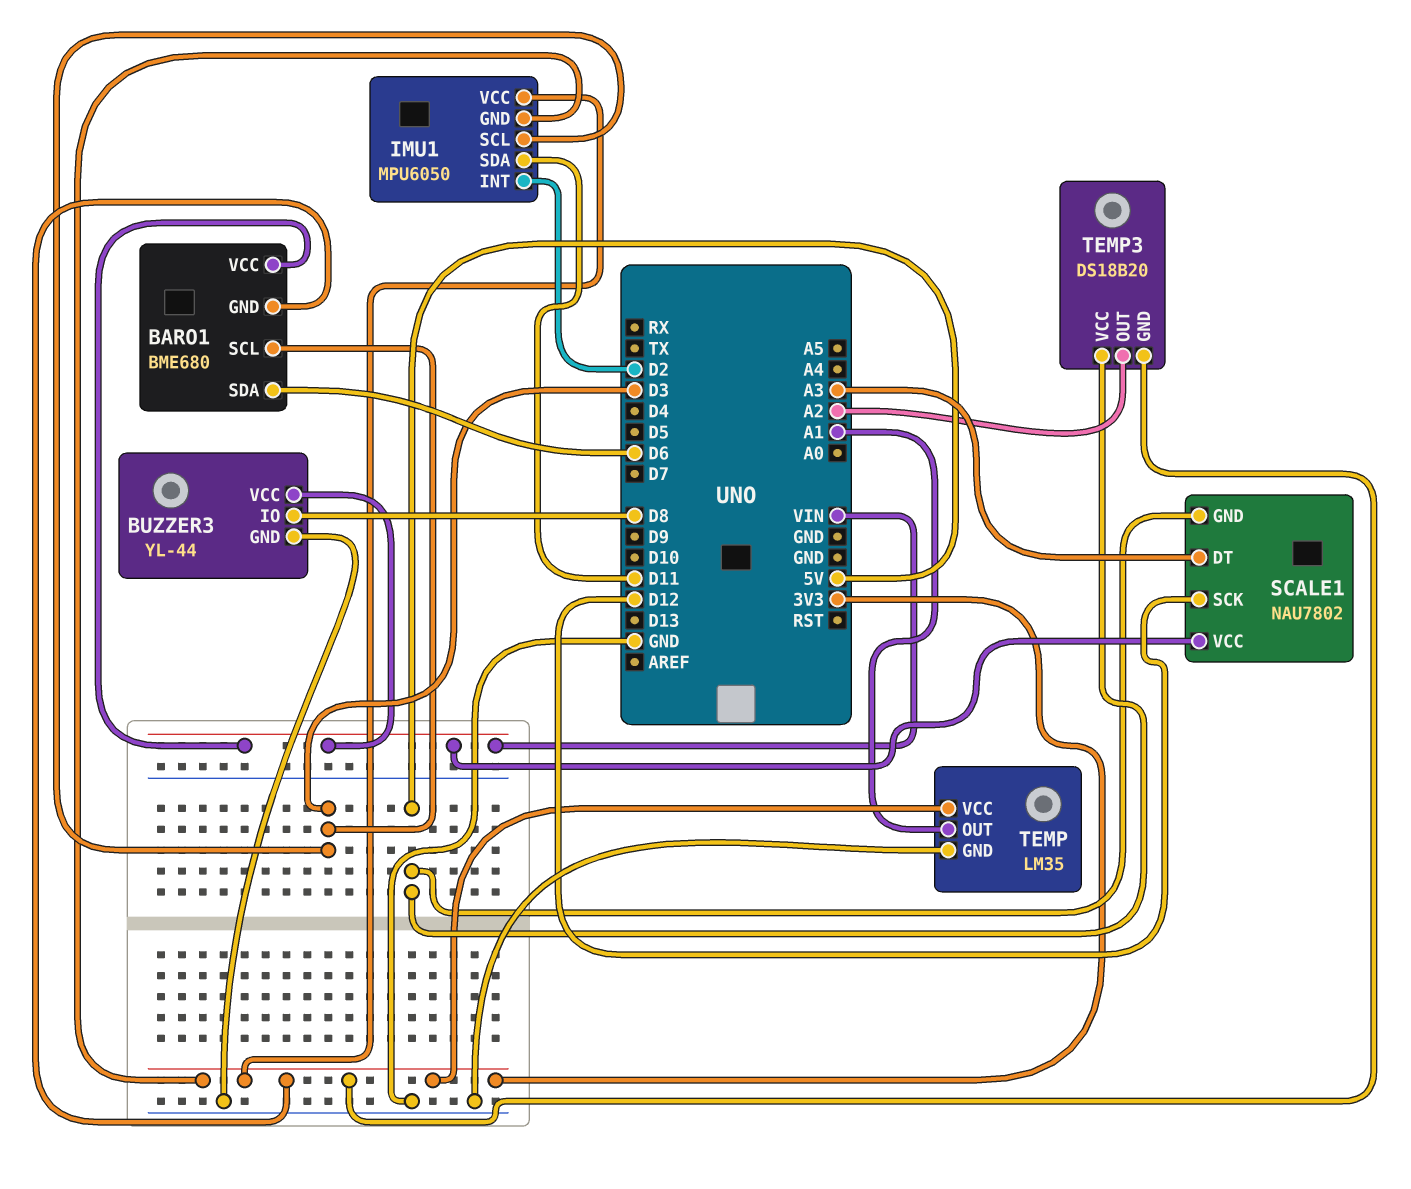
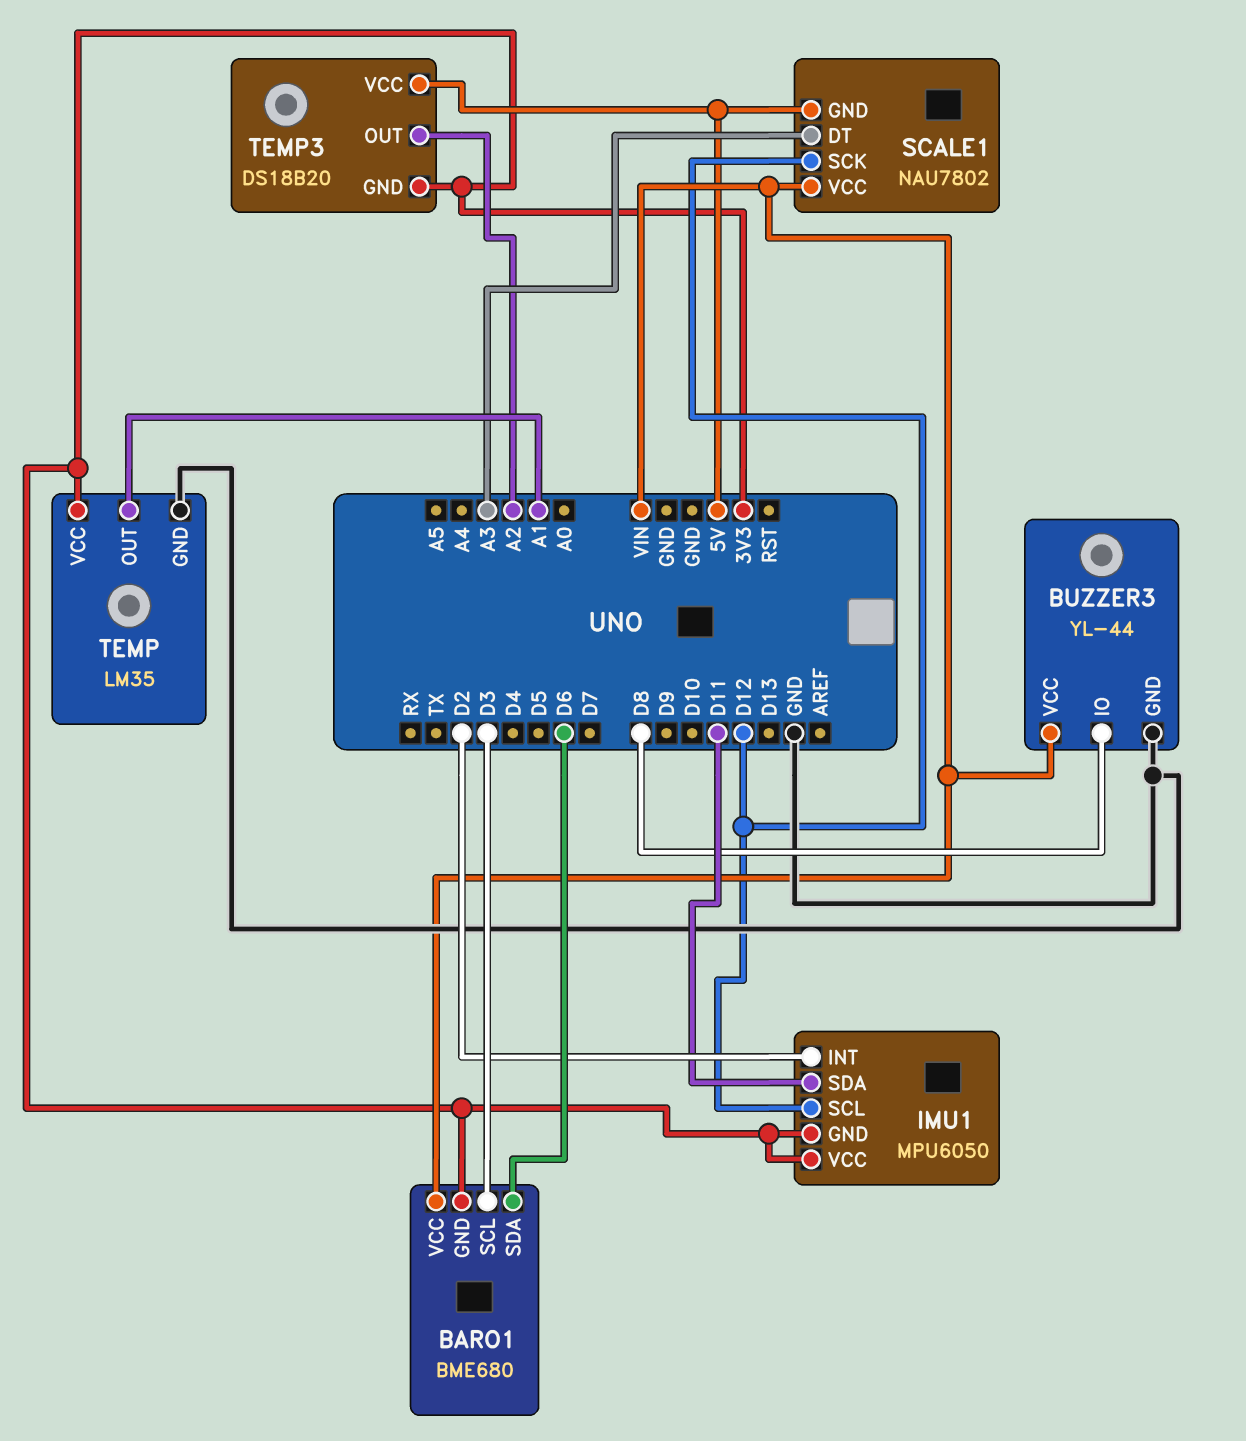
IMU1 pin SCL: D3 -> D12

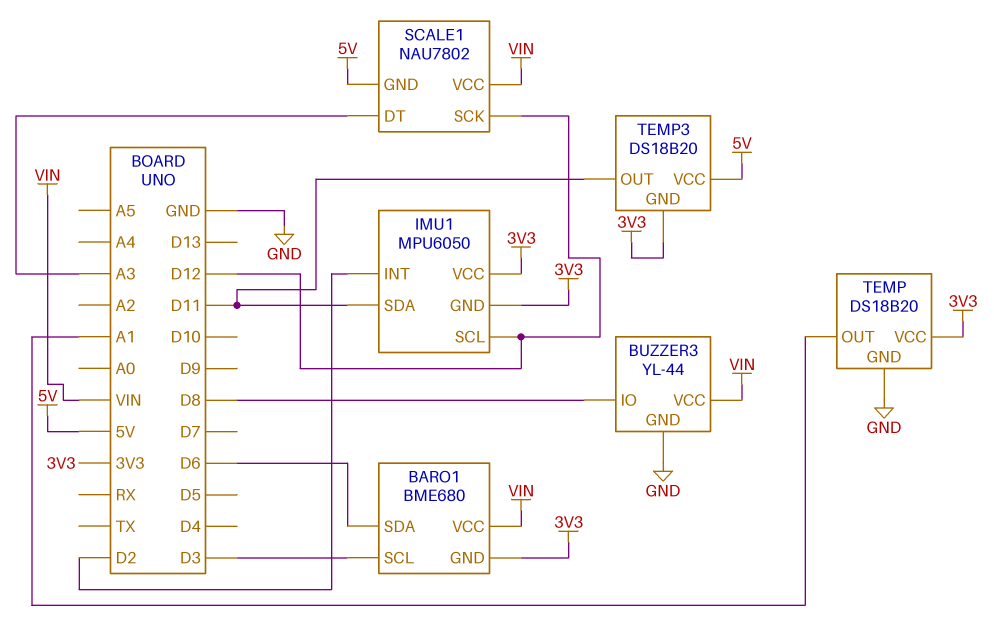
TEMP: LM35 -> DS18B20
TEMP3 pin OUT: A2 -> D11

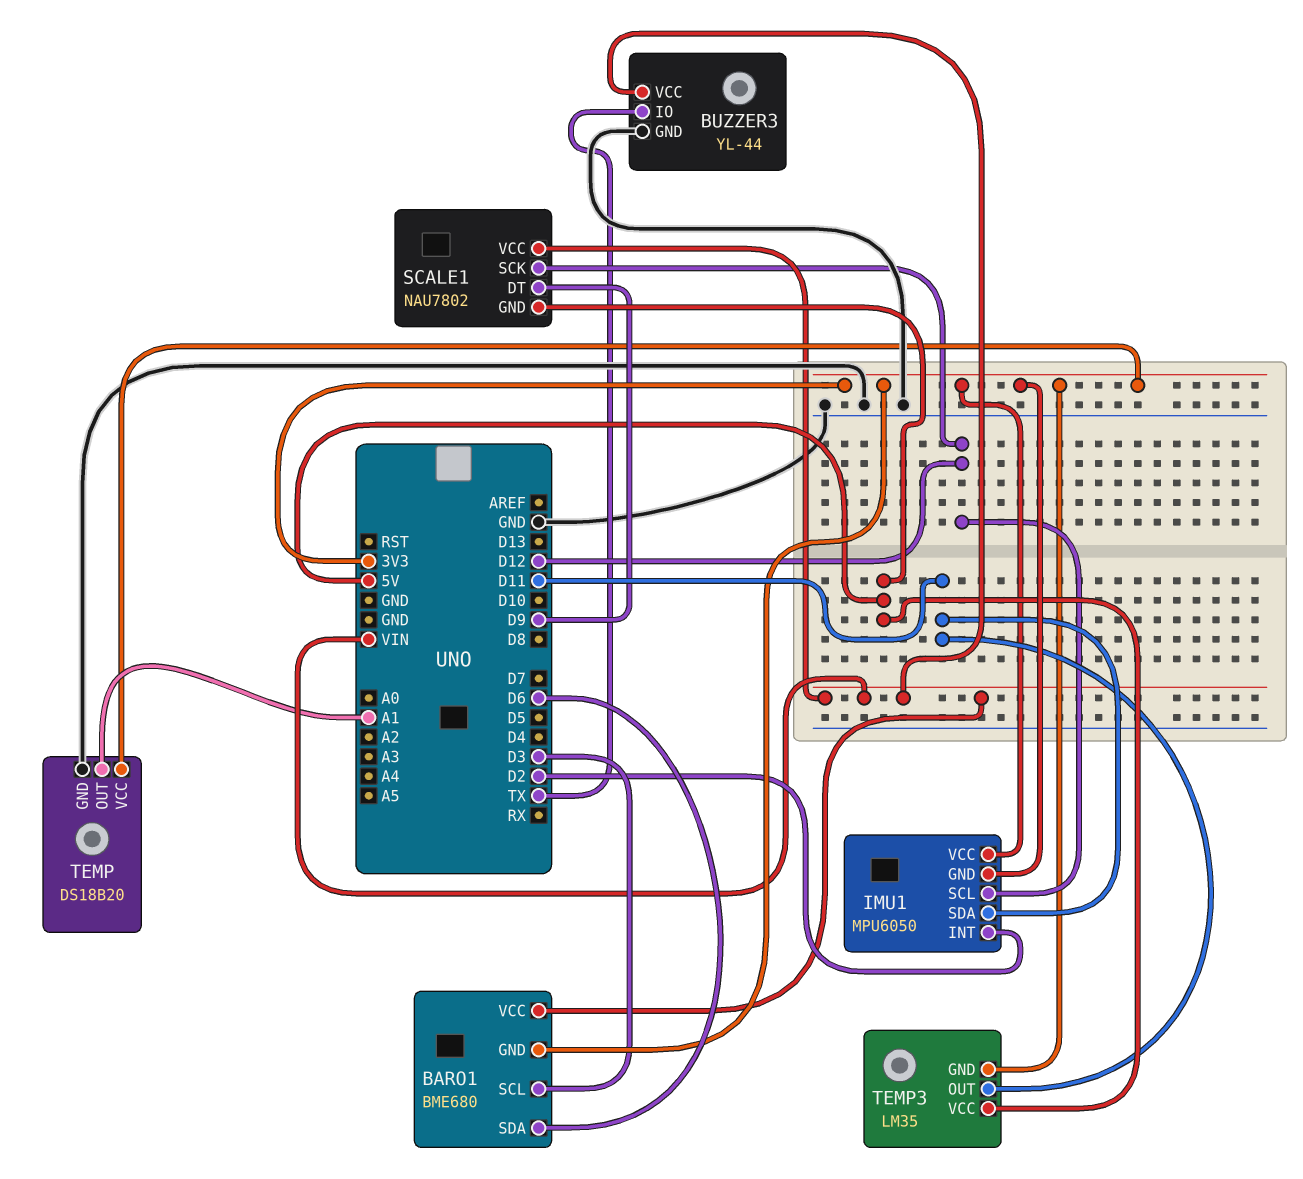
BUZZER3 pin IO: D8 -> TX
SCALE1 pin DT: A3 -> D9
TEMP3: DS18B20 -> LM35

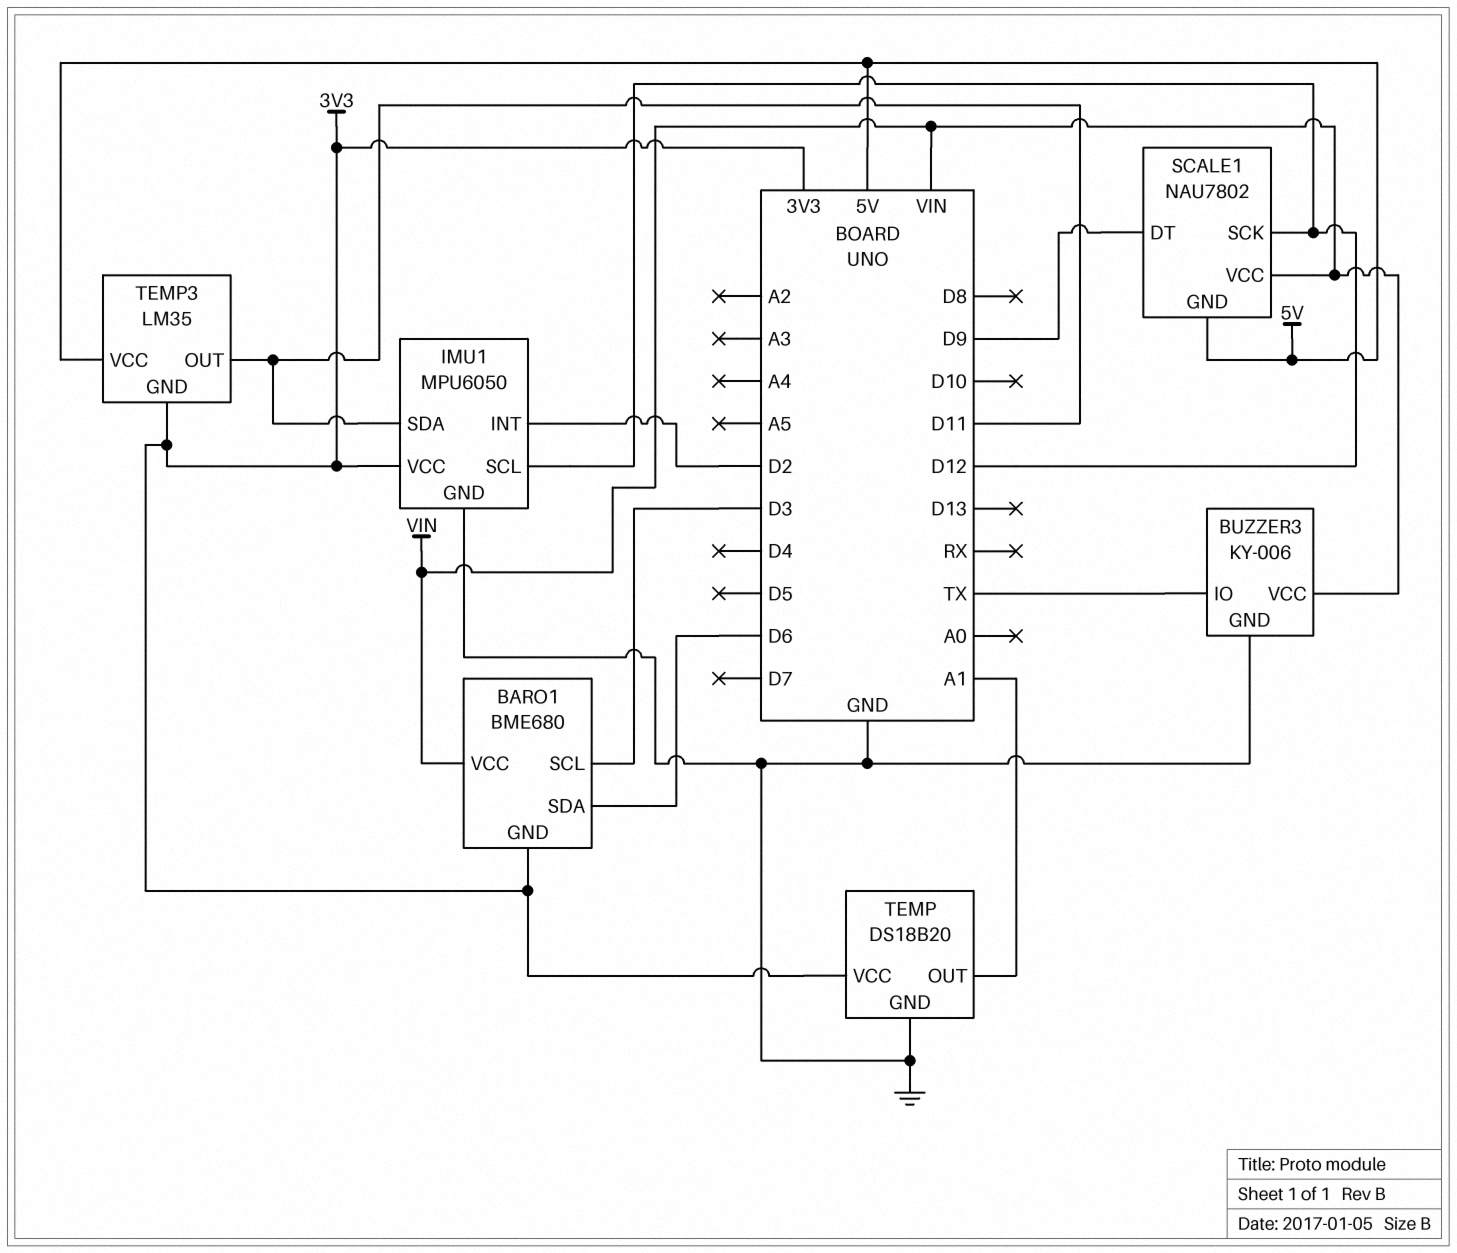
BUZZER3: YL-44 -> KY-006
IMU1 pin GND: 3V3 -> GND

